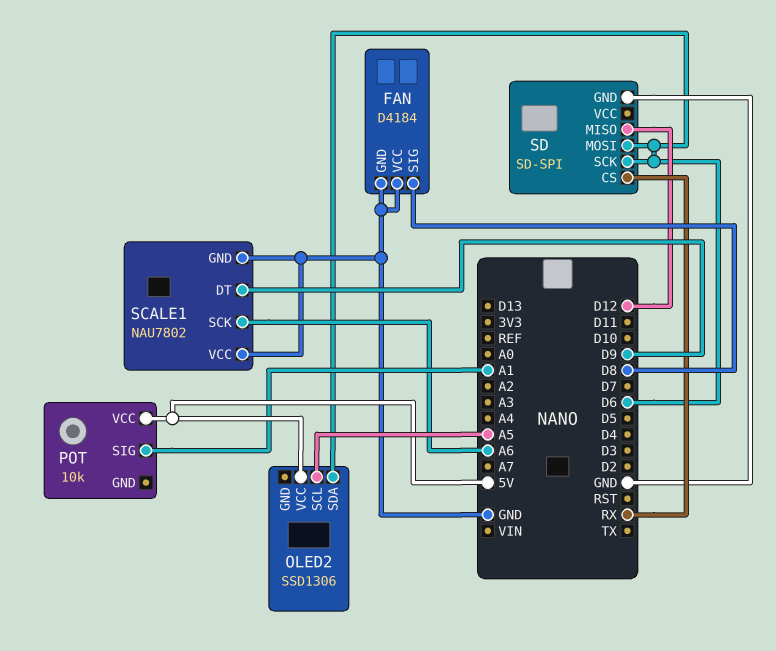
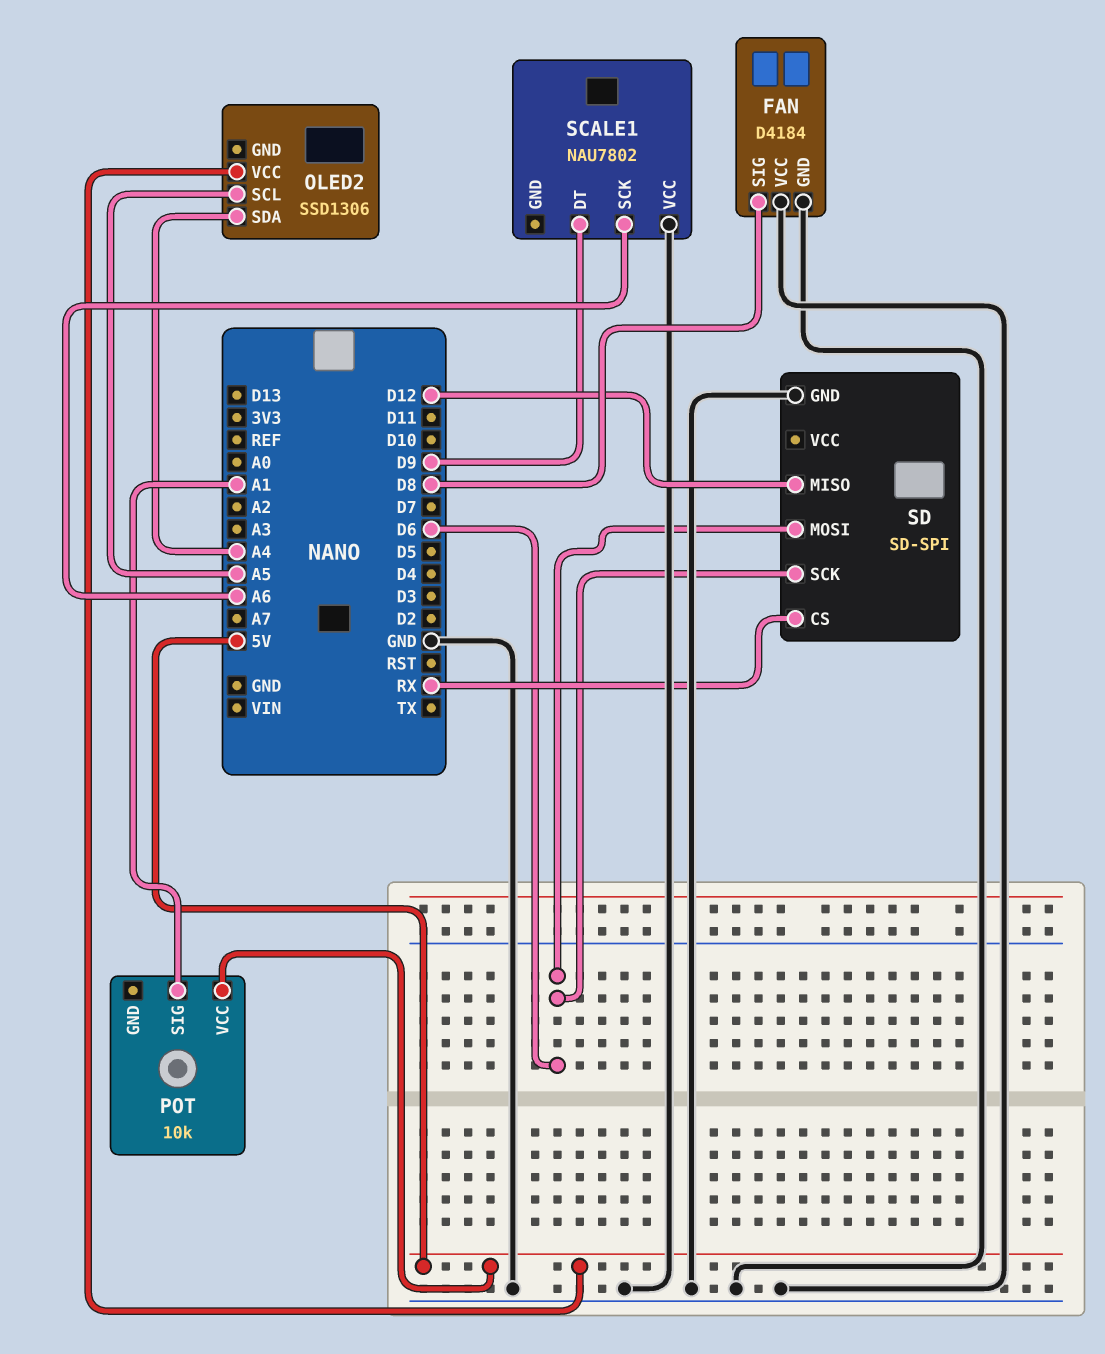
OLED2 pin SDA: D6 -> A4
SCALE1 pin GND: GND -> none

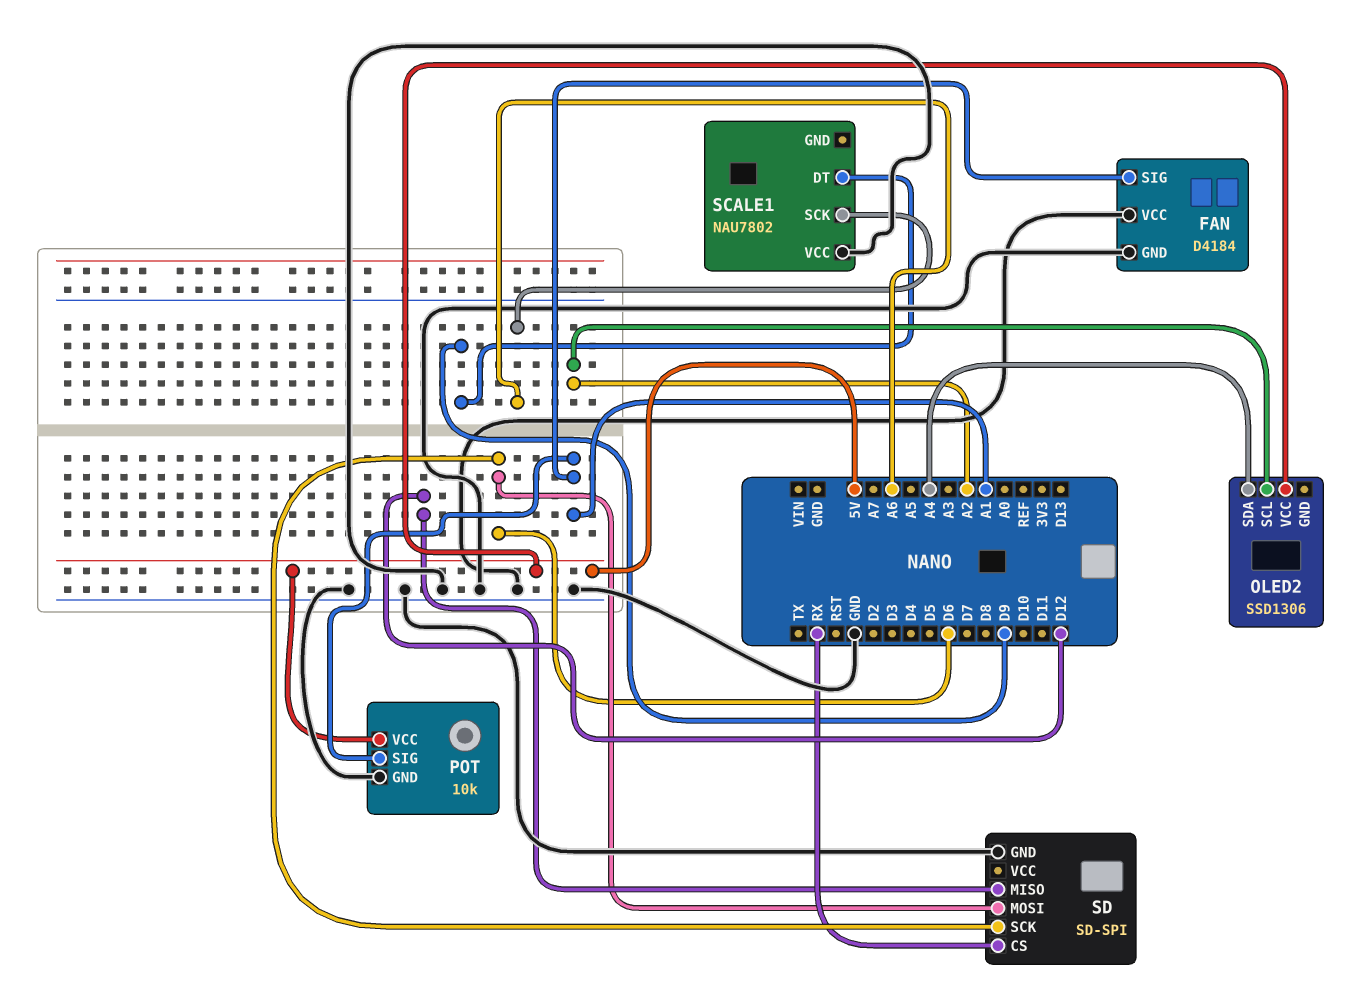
FAN pin SIG: D8 -> A1
OLED2 pin SCL: A5 -> A2
POT pin GND: none -> GND

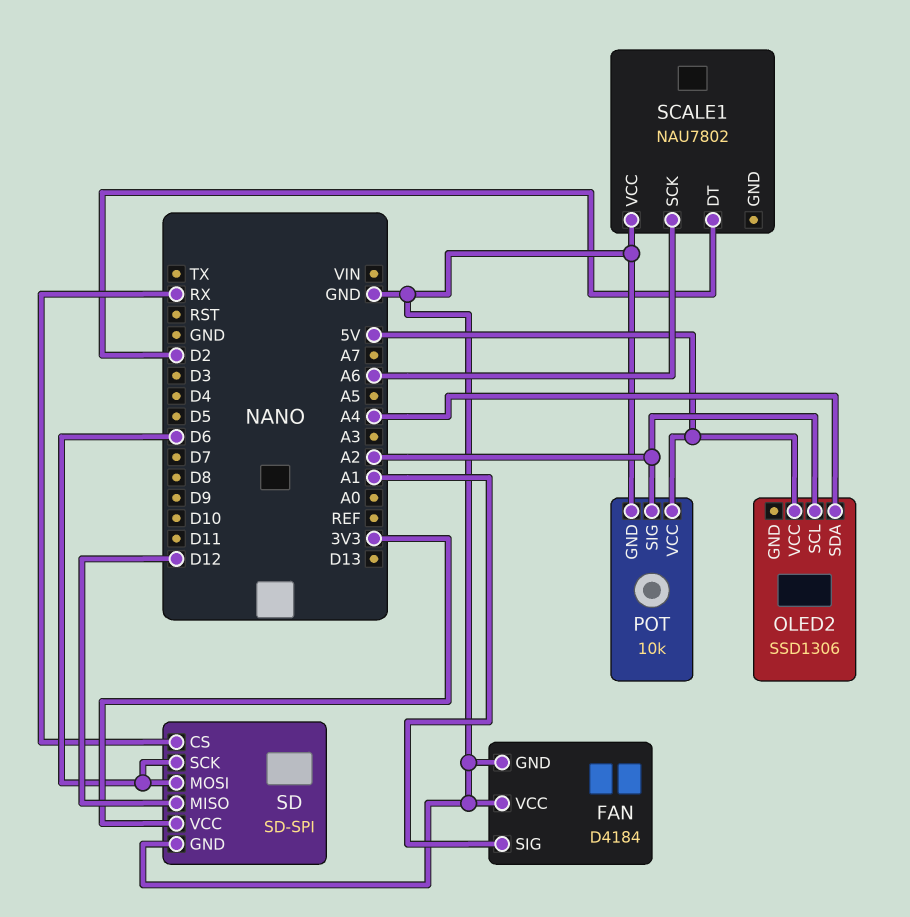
POT pin SIG: A1 -> A2
SCALE1 pin DT: D9 -> D2
SD pin VCC: none -> 3V3

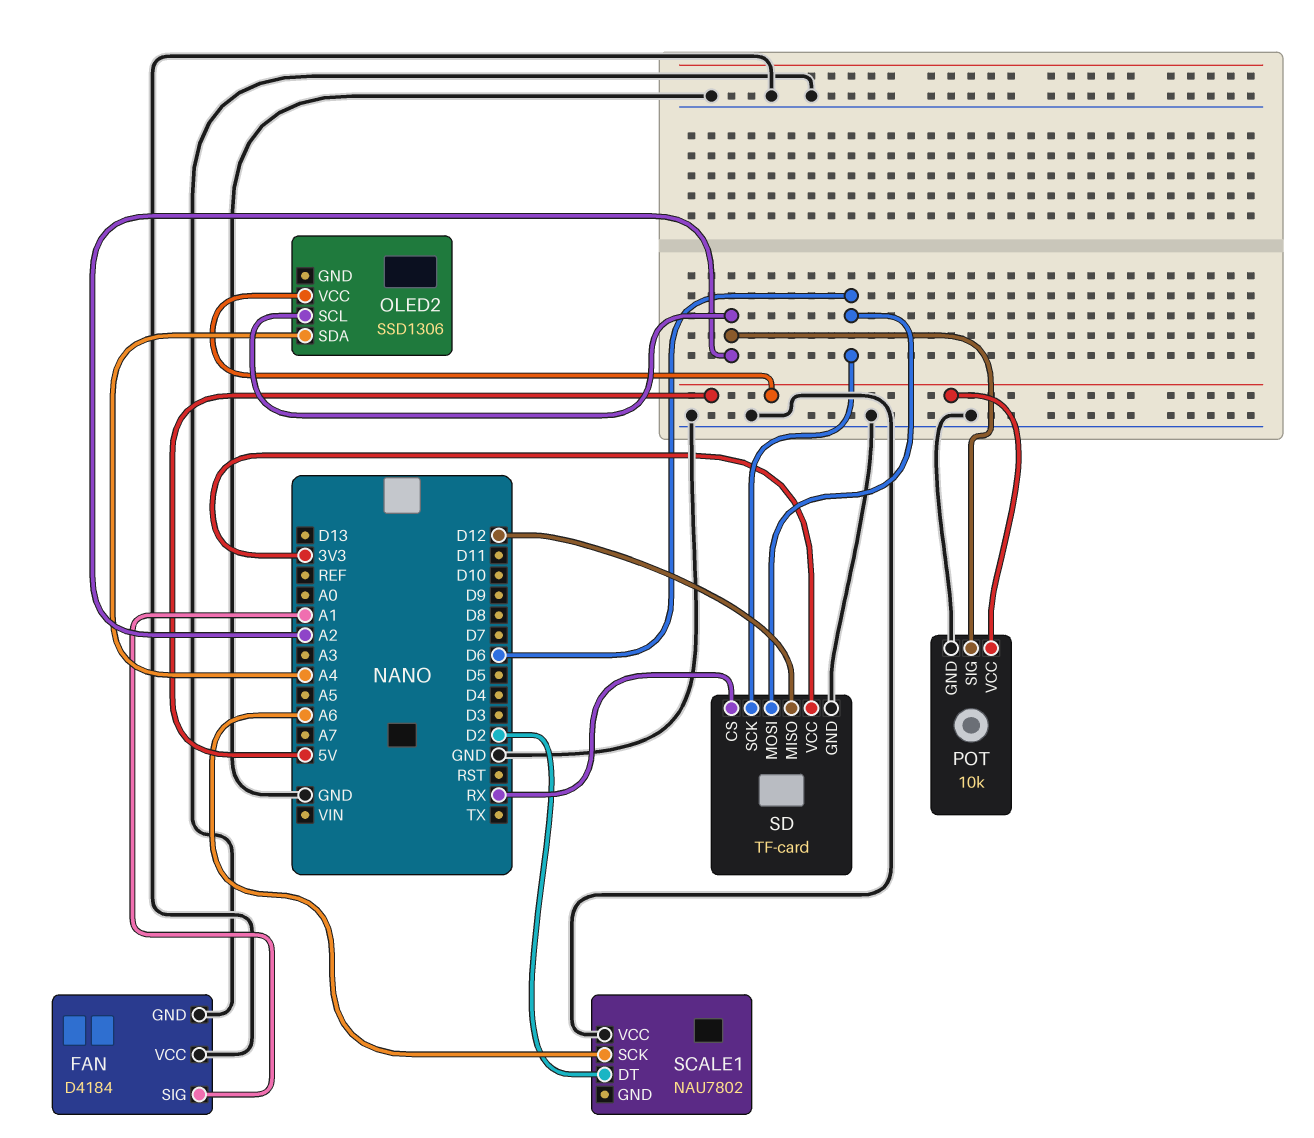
SD: SD-SPI -> TF-card

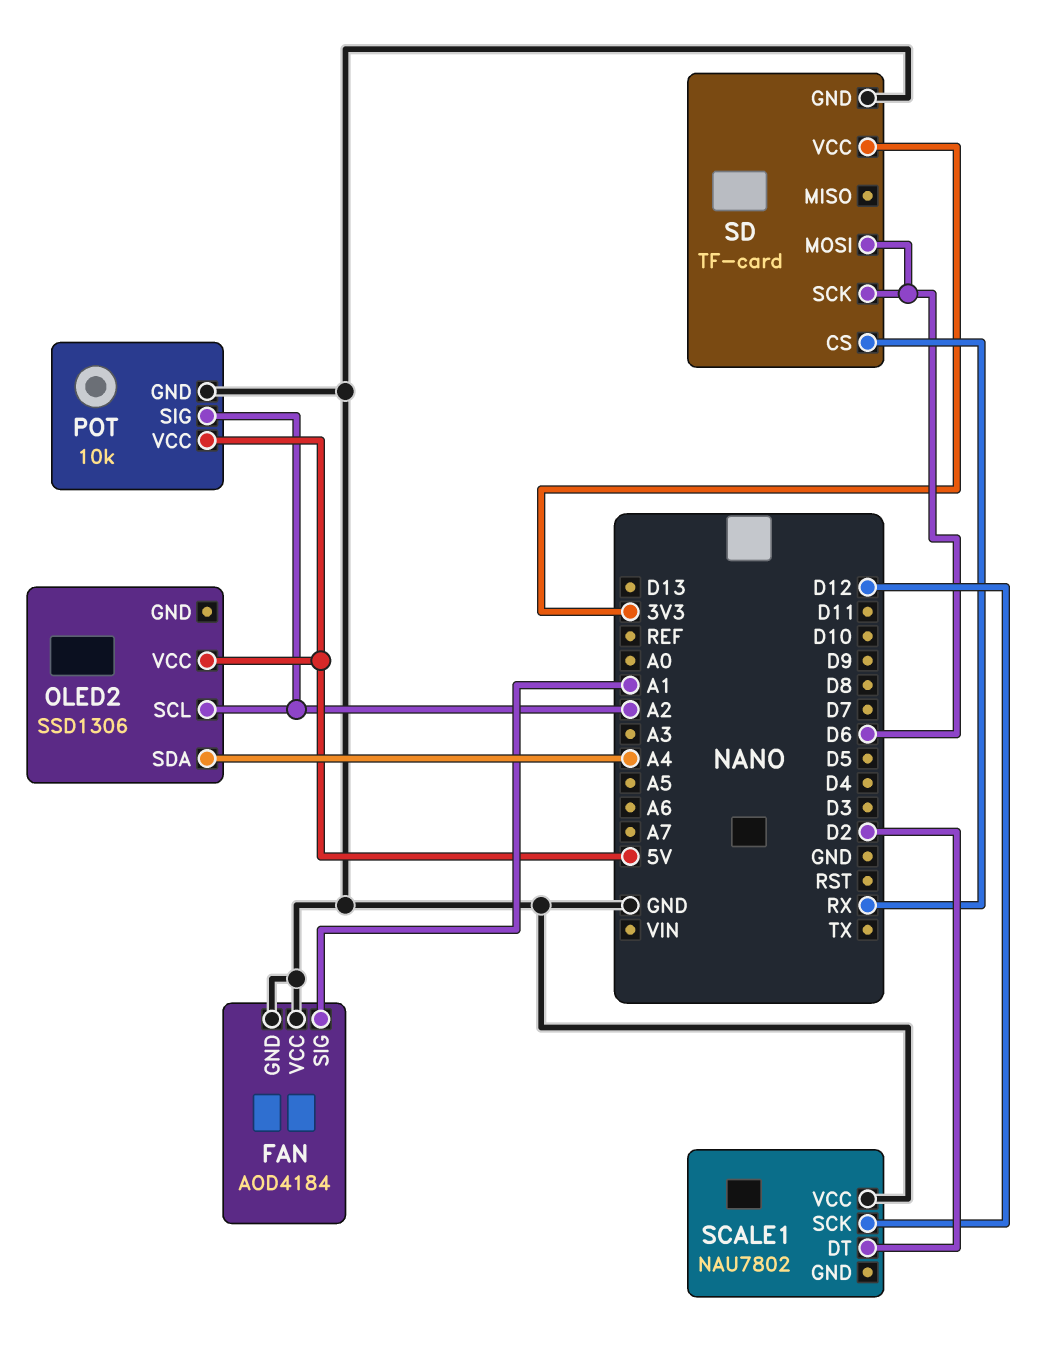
FAN: D4184 -> AOD4184
SCALE1 pin SCK: A6 -> D12
SD pin MISO: D12 -> none

